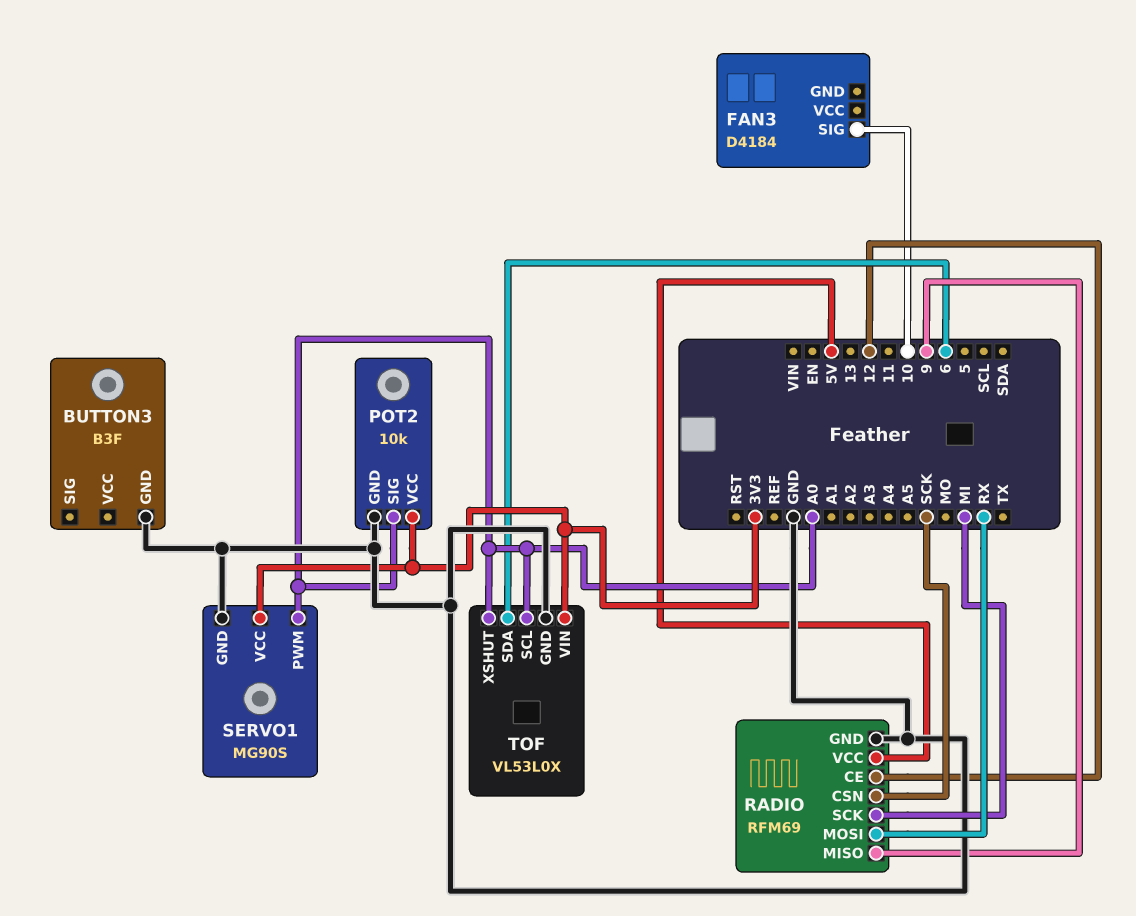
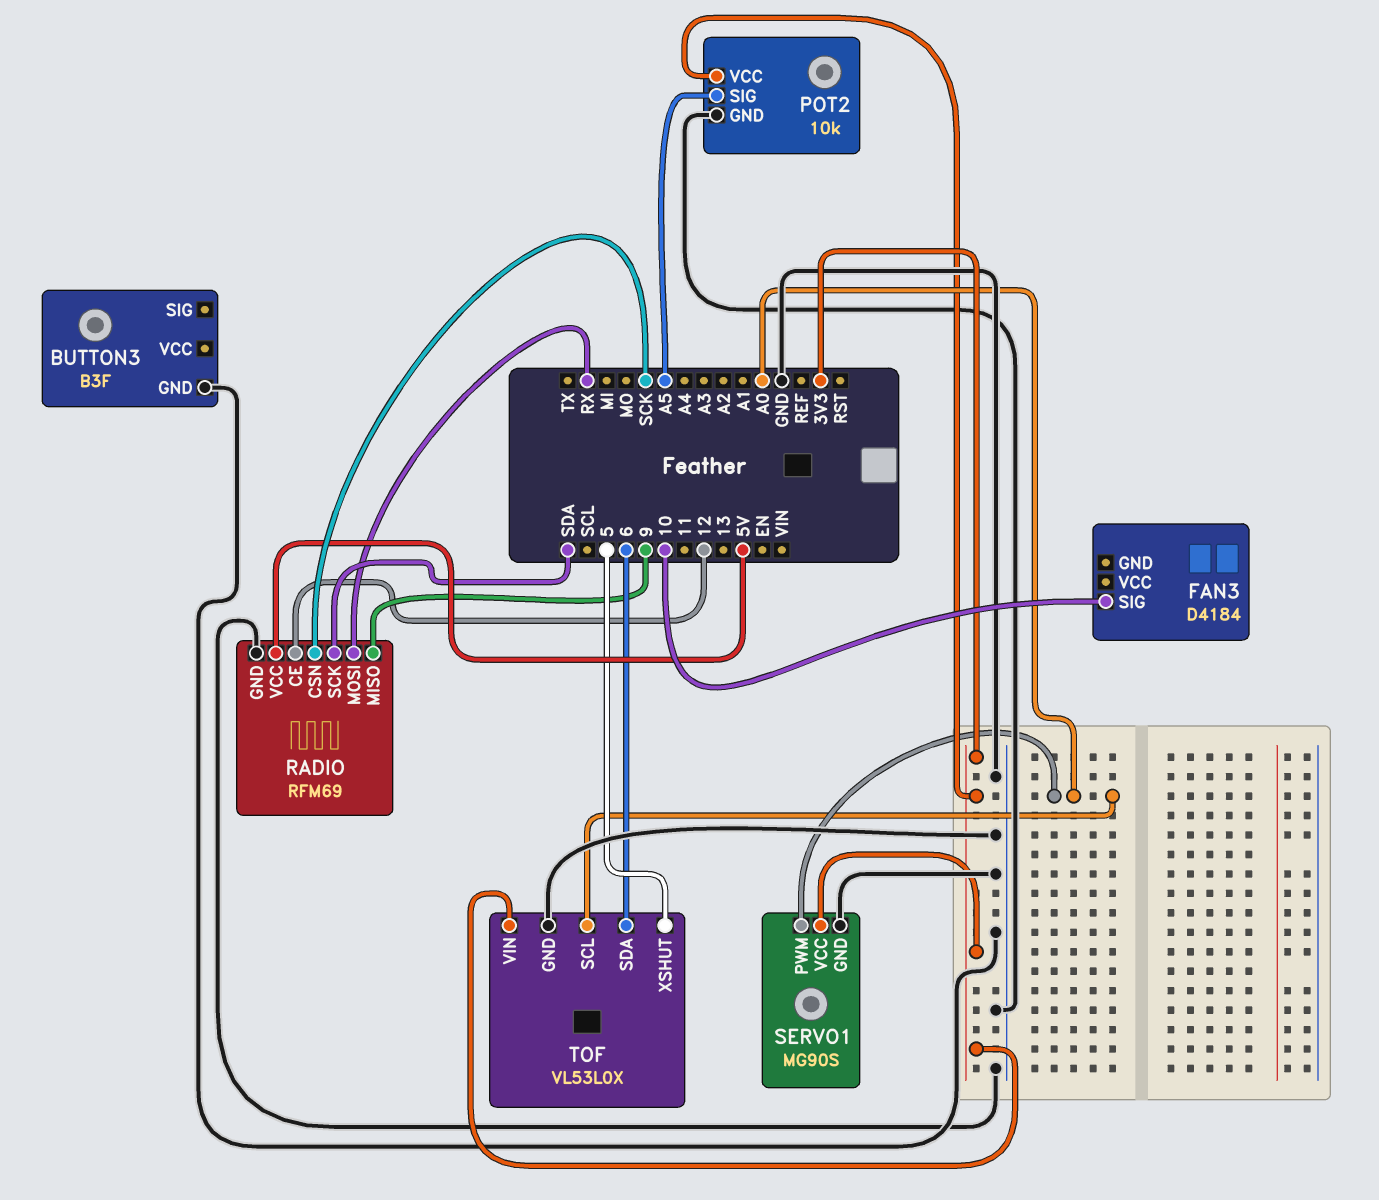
POT2 pin SIG: A0 -> A5
RADIO pin SCK: MI -> SDA
TOF pin XSHUT: A0 -> 5

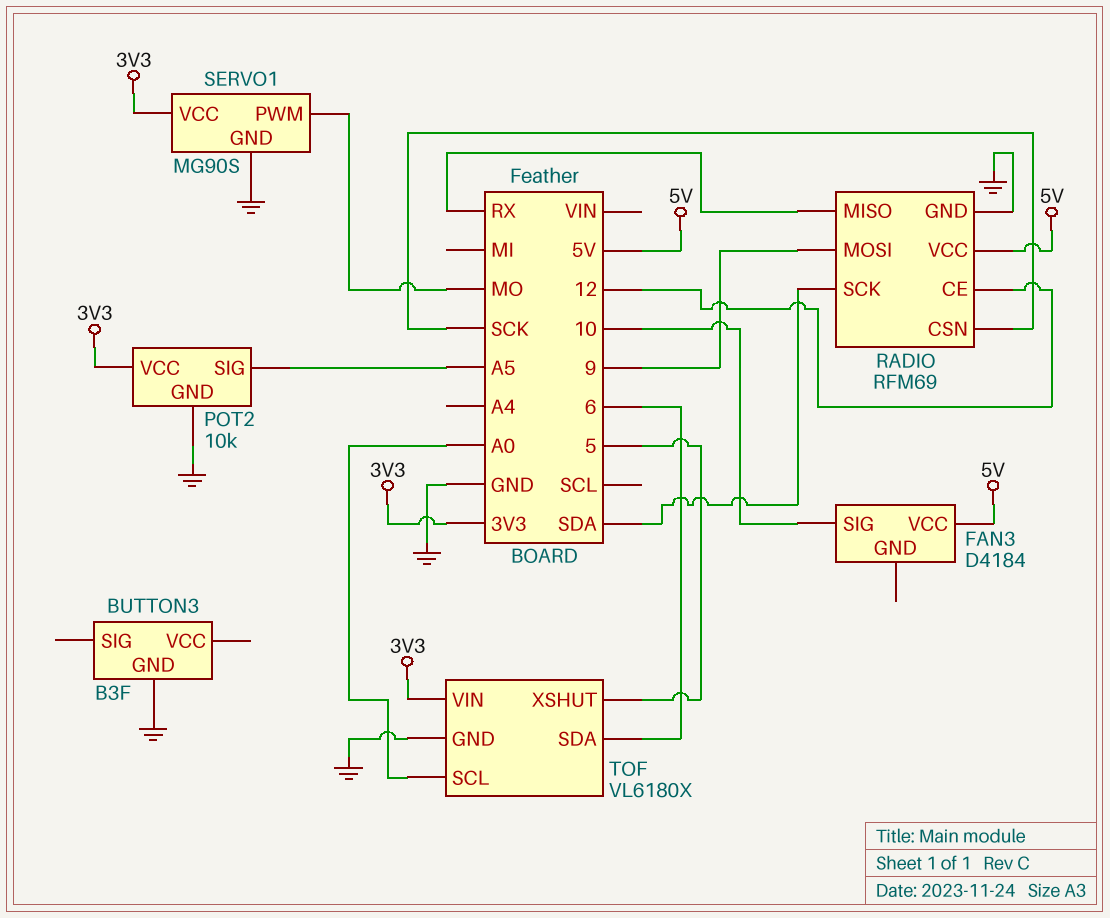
FAN3 pin VCC: none -> 5V
RADIO pin MISO: 9 -> RX
RADIO pin MOSI: RX -> 9
SERVO1 pin PWM: A0 -> MO
TOF: VL53L0X -> VL6180X

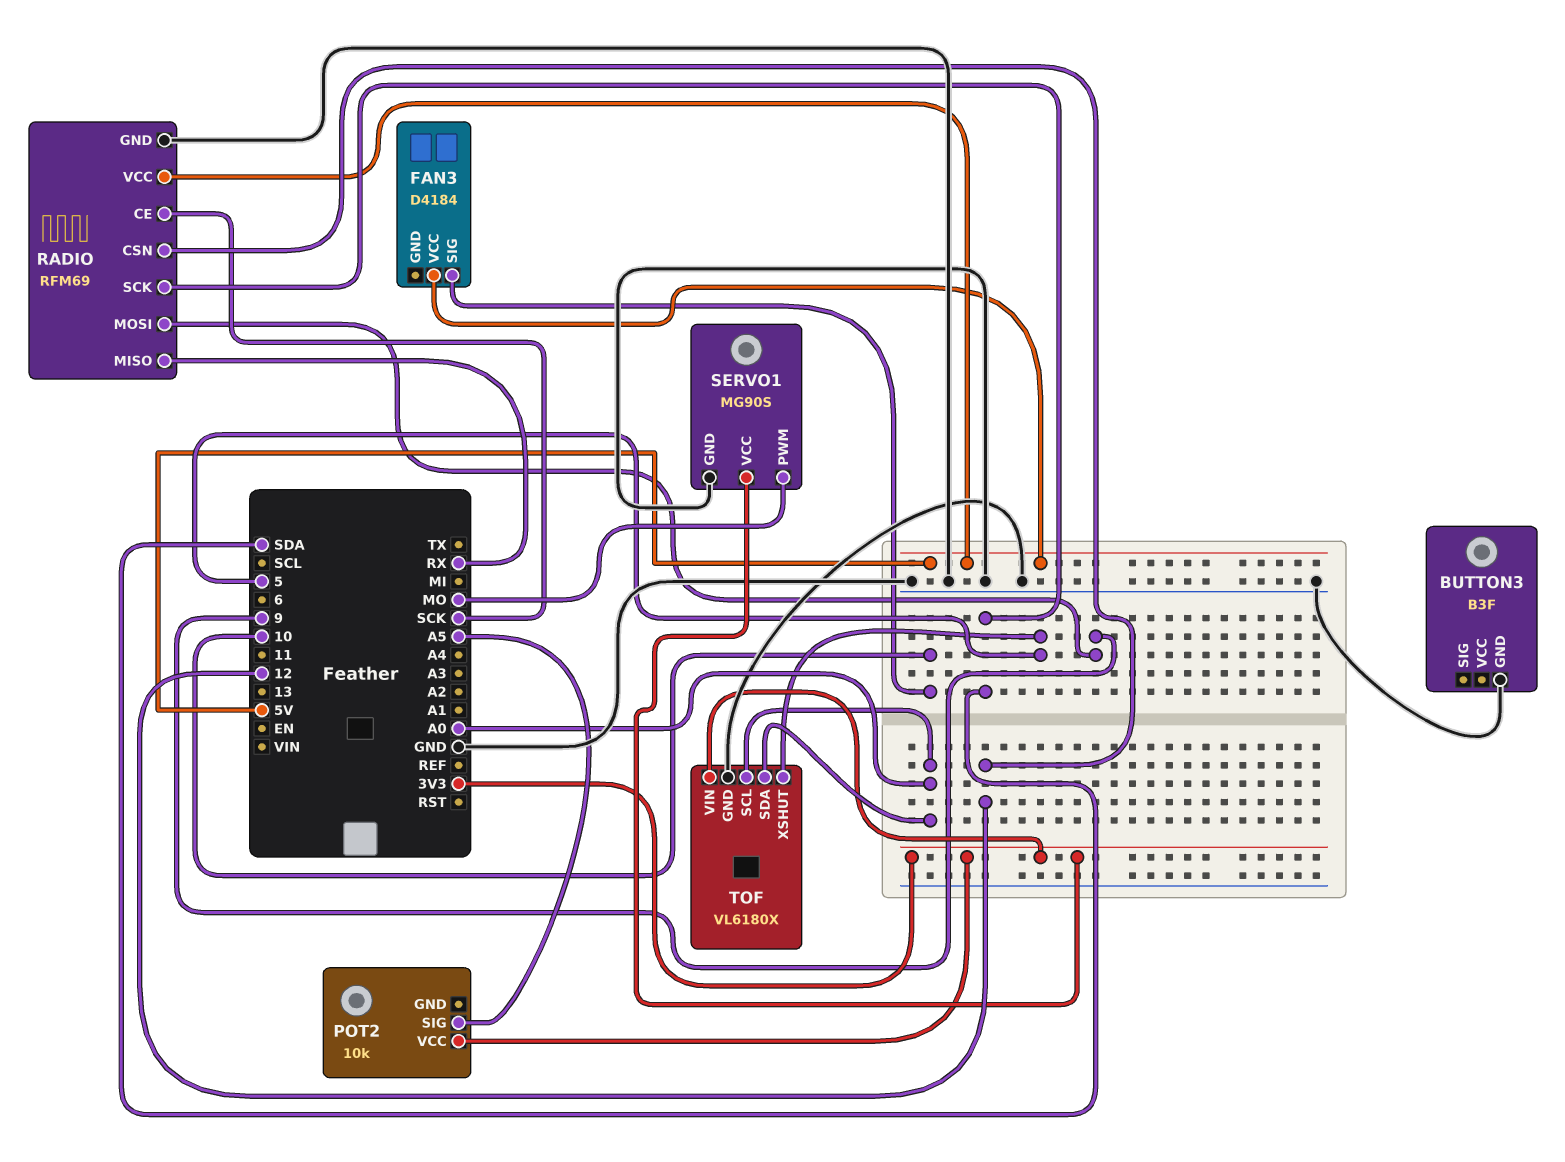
POT2 pin GND: GND -> none
RADIO pin CE: 12 -> SCK
RADIO pin CSN: SCK -> 12
TOF pin SDA: 6 -> A0

